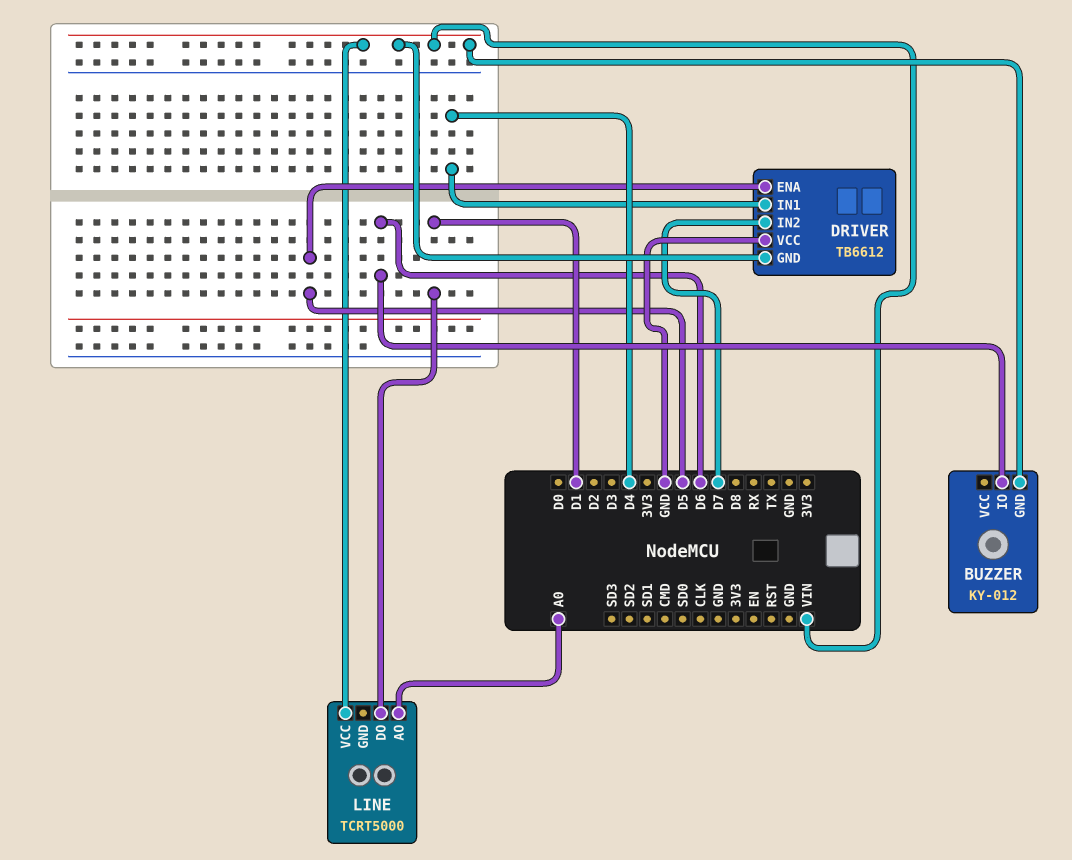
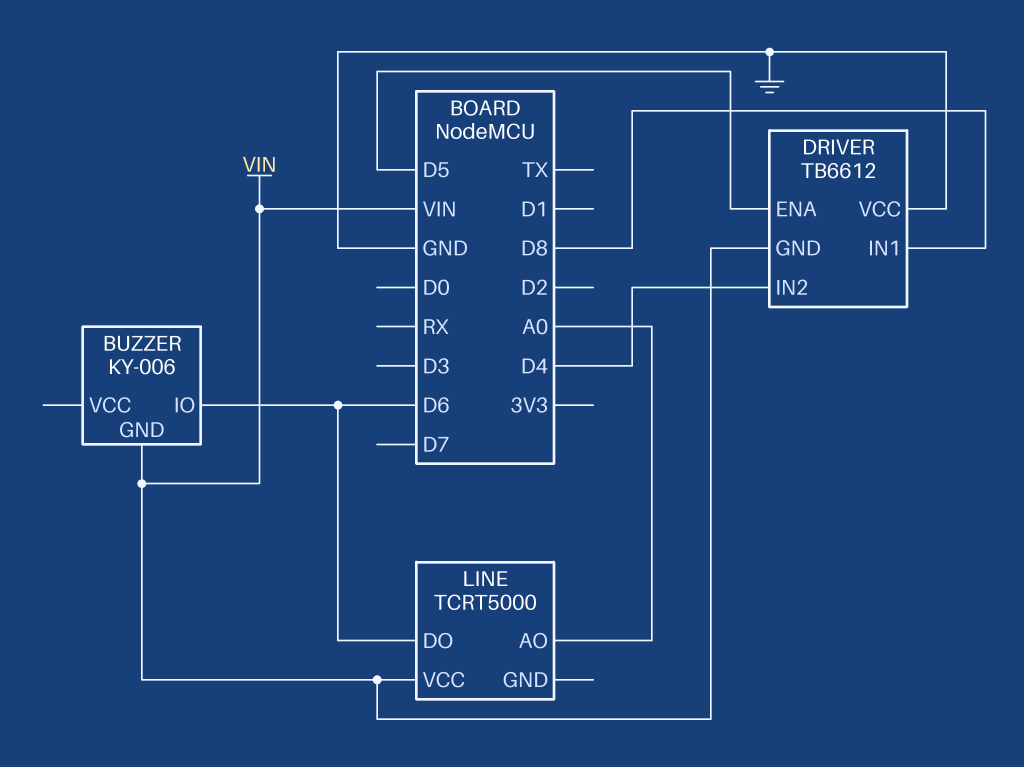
BUZZER: KY-012 -> KY-006
DRIVER pin IN1: D4 -> D8
DRIVER pin IN2: D7 -> D4
LINE pin DO: D1 -> D6

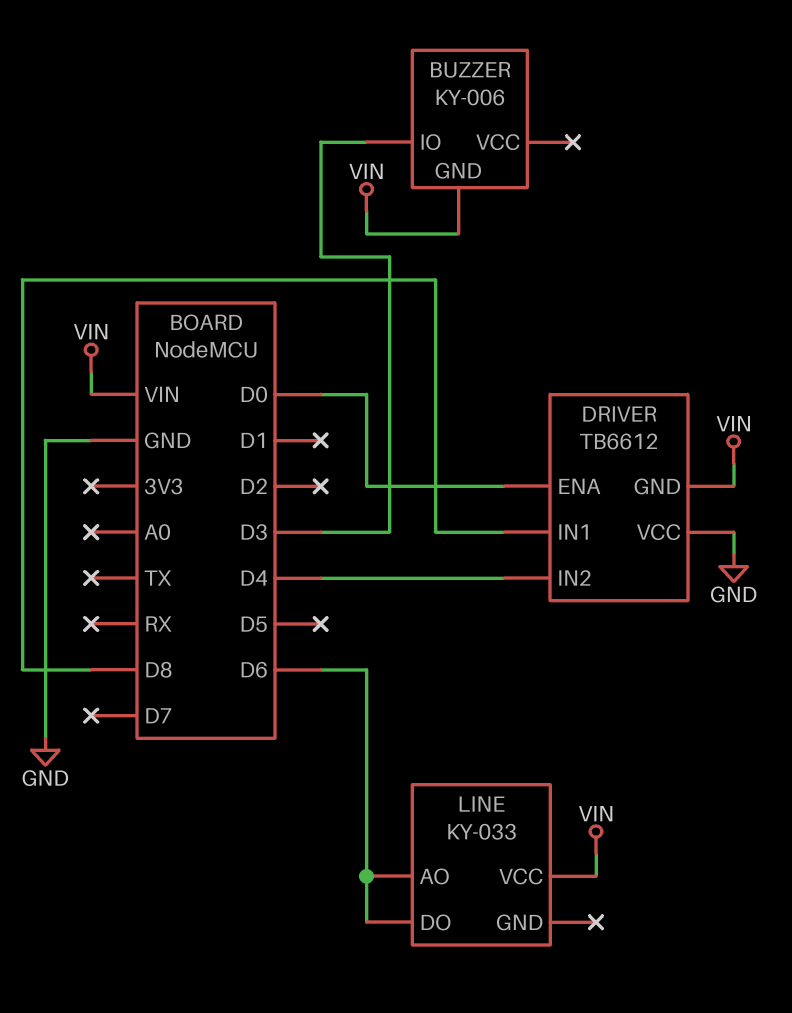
BUZZER pin IO: D6 -> D3
DRIVER pin ENA: D5 -> D0
LINE: TCRT5000 -> KY-033
LINE pin AO: A0 -> D6

